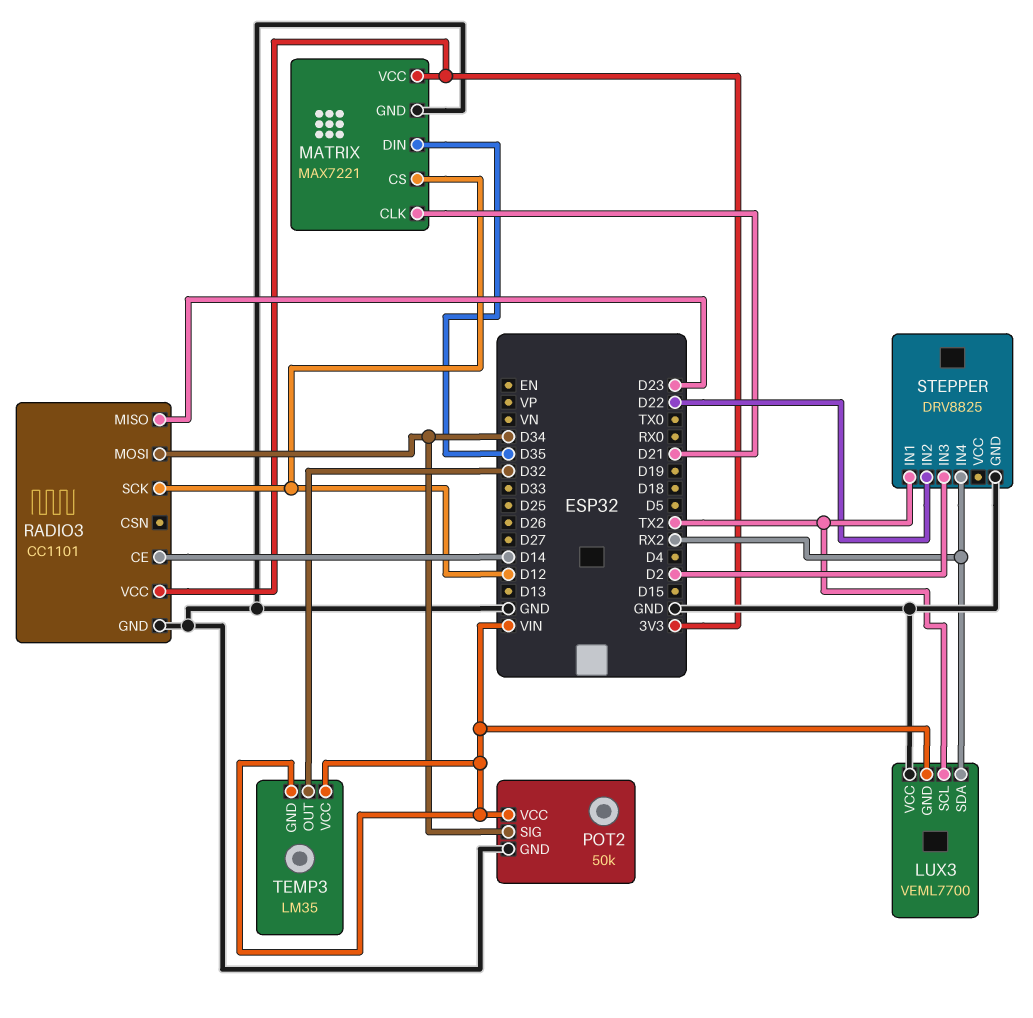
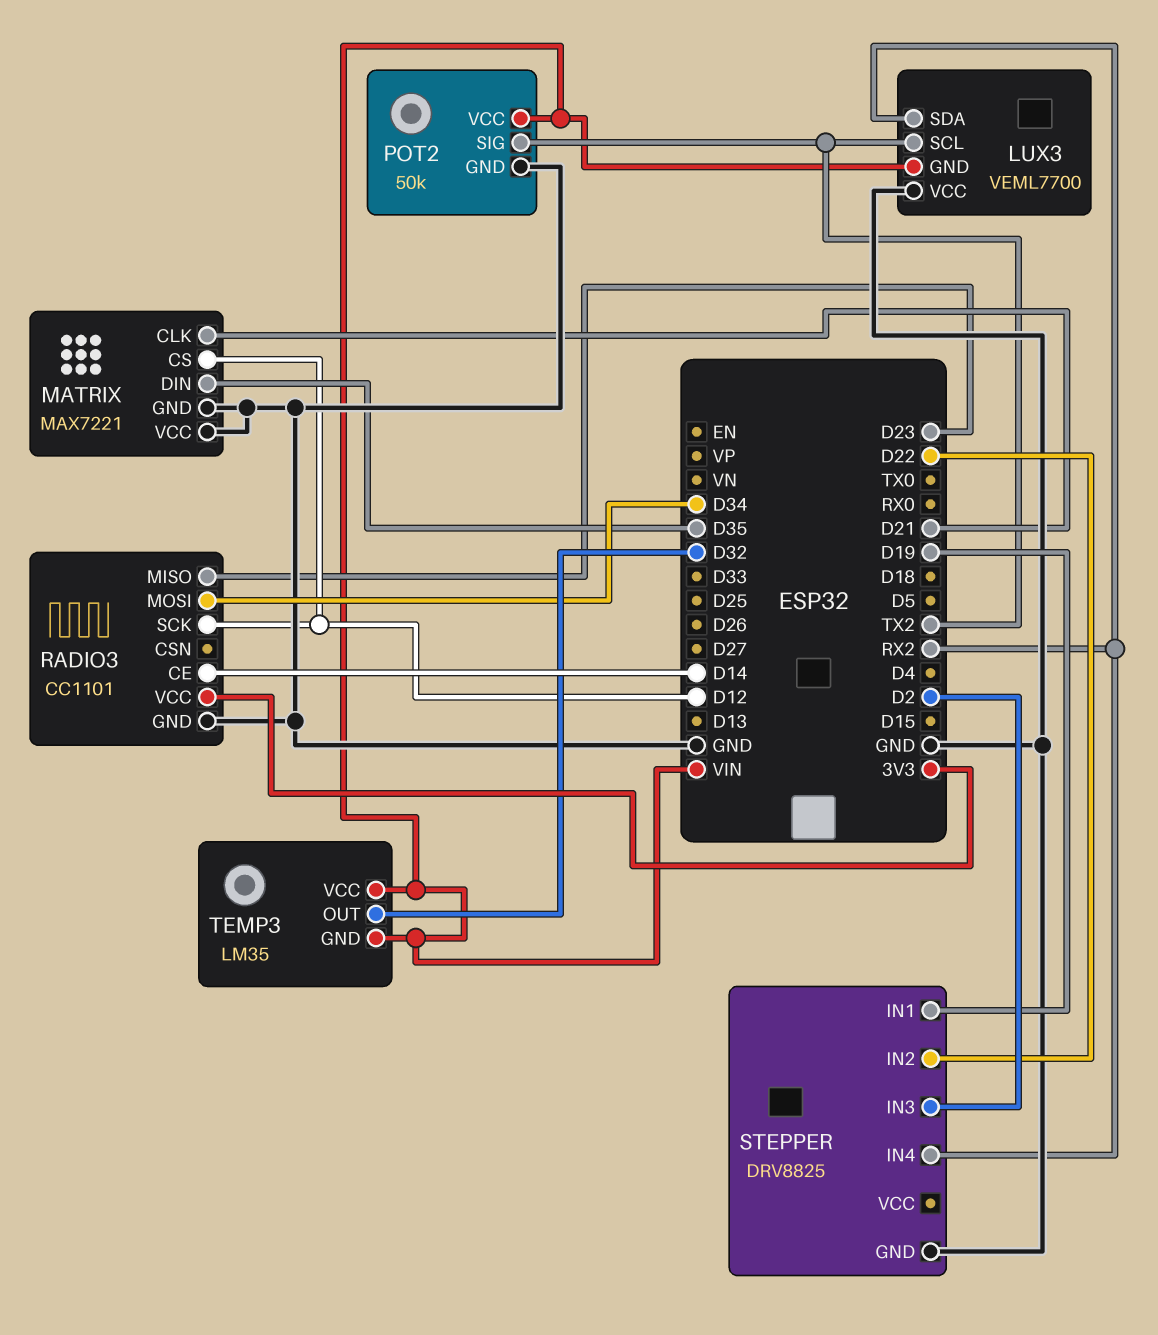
MATRIX pin VCC: 3V3 -> GND
POT2 pin SIG: D34 -> TX2
STEPPER pin IN1: TX2 -> D19

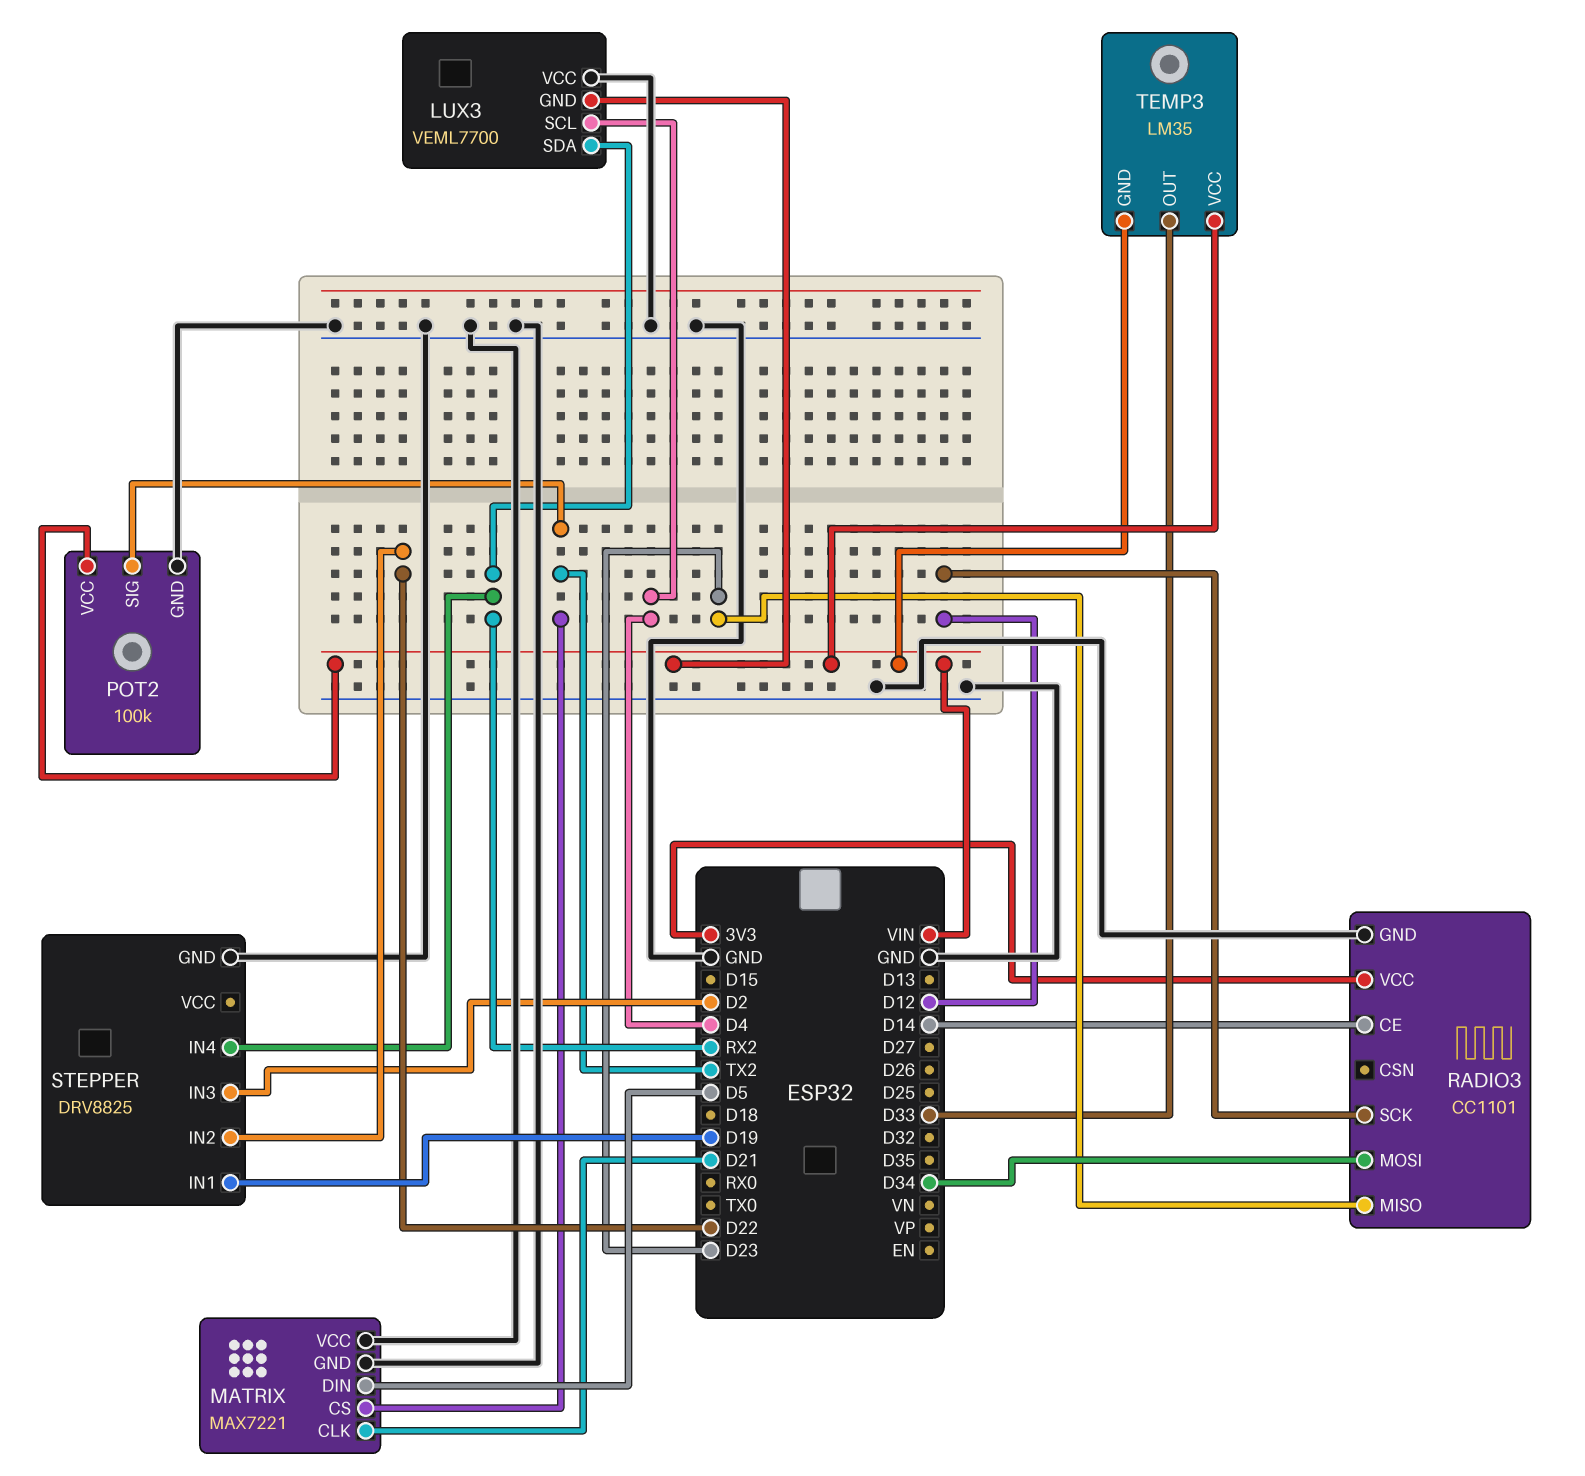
LUX3 pin SCL: TX2 -> D4
MATRIX pin CS: D12 -> TX2
MATRIX pin DIN: D35 -> D5
POT2: 50k -> 100k
TEMP3 pin OUT: D32 -> D33

